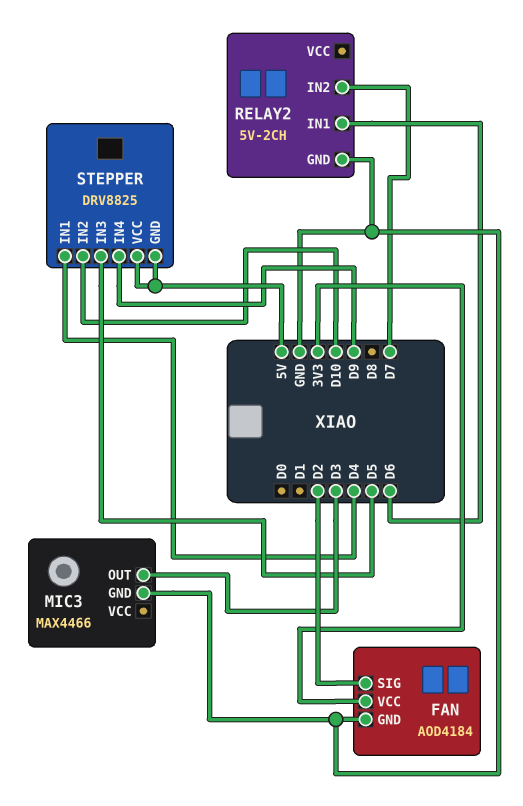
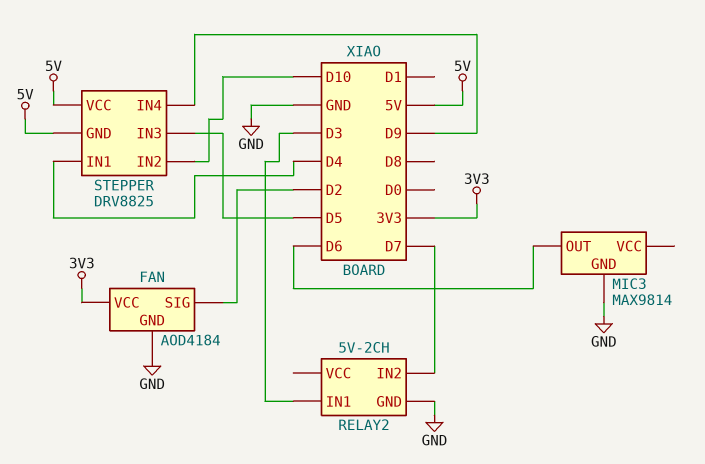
MIC3: MAX4466 -> MAX9814
MIC3 pin OUT: D3 -> D6
RELAY2 pin IN1: D6 -> D3

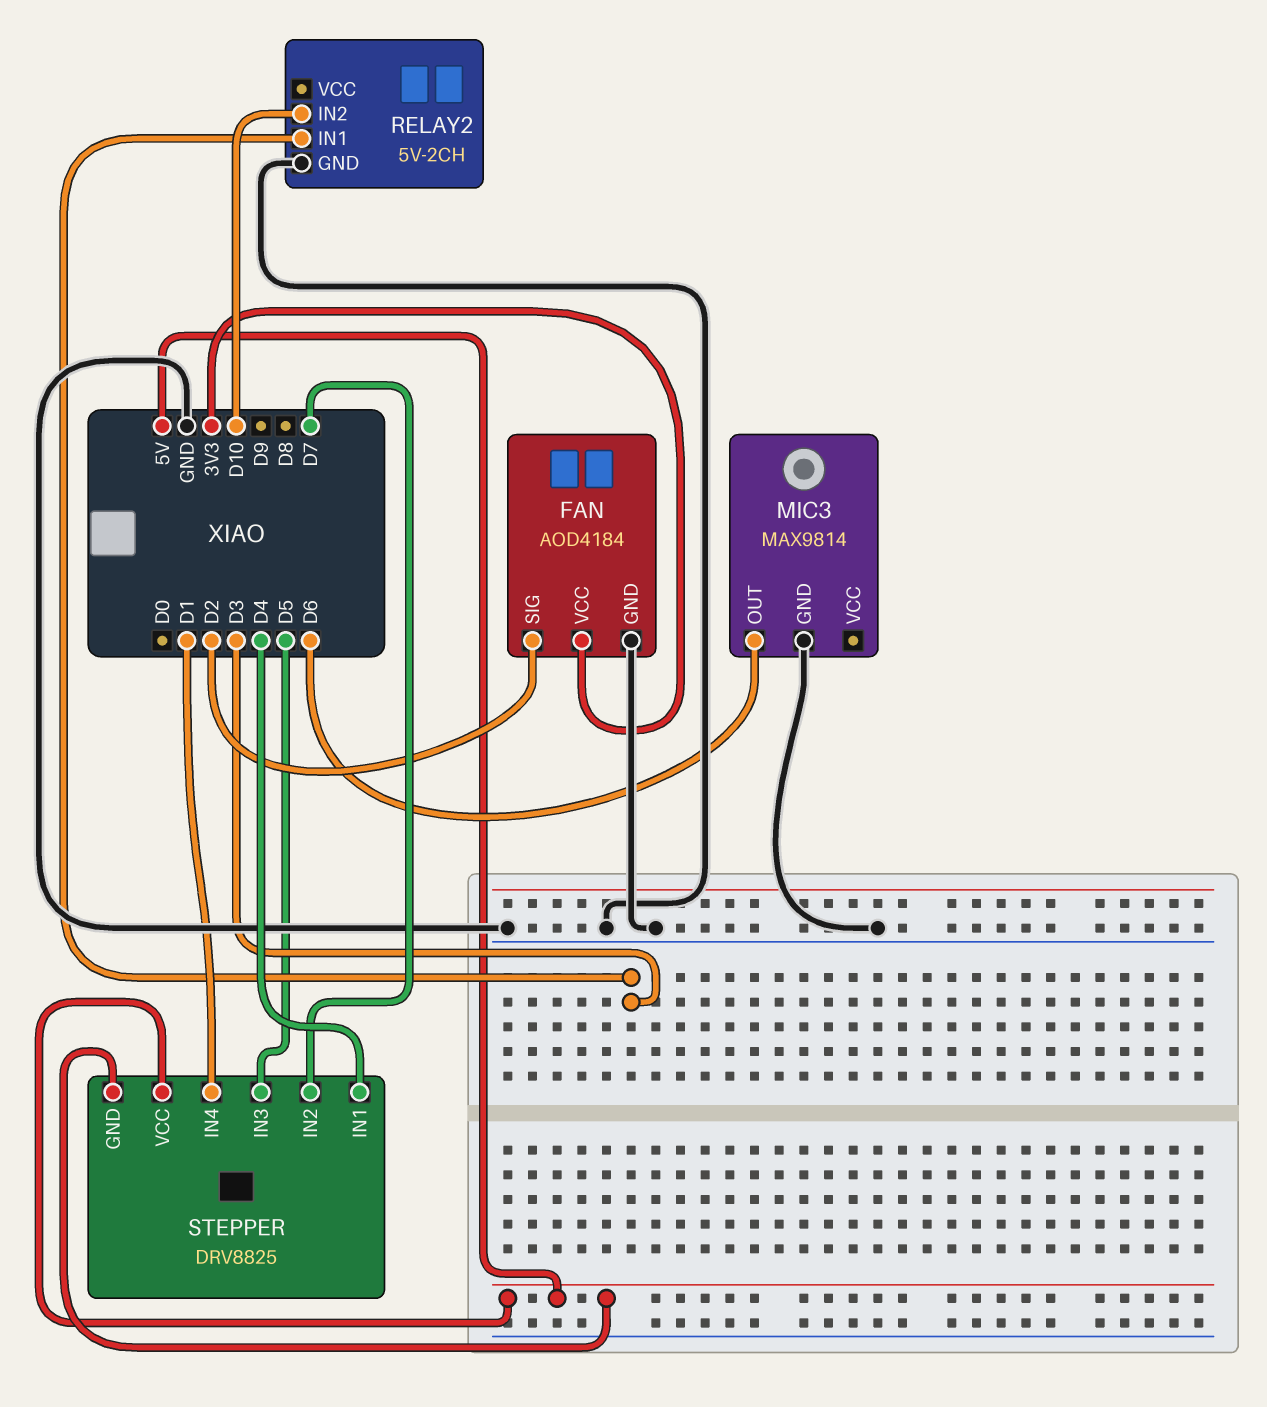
RELAY2 pin IN2: D7 -> D10
STEPPER pin IN2: D10 -> D7
STEPPER pin IN4: D9 -> D1

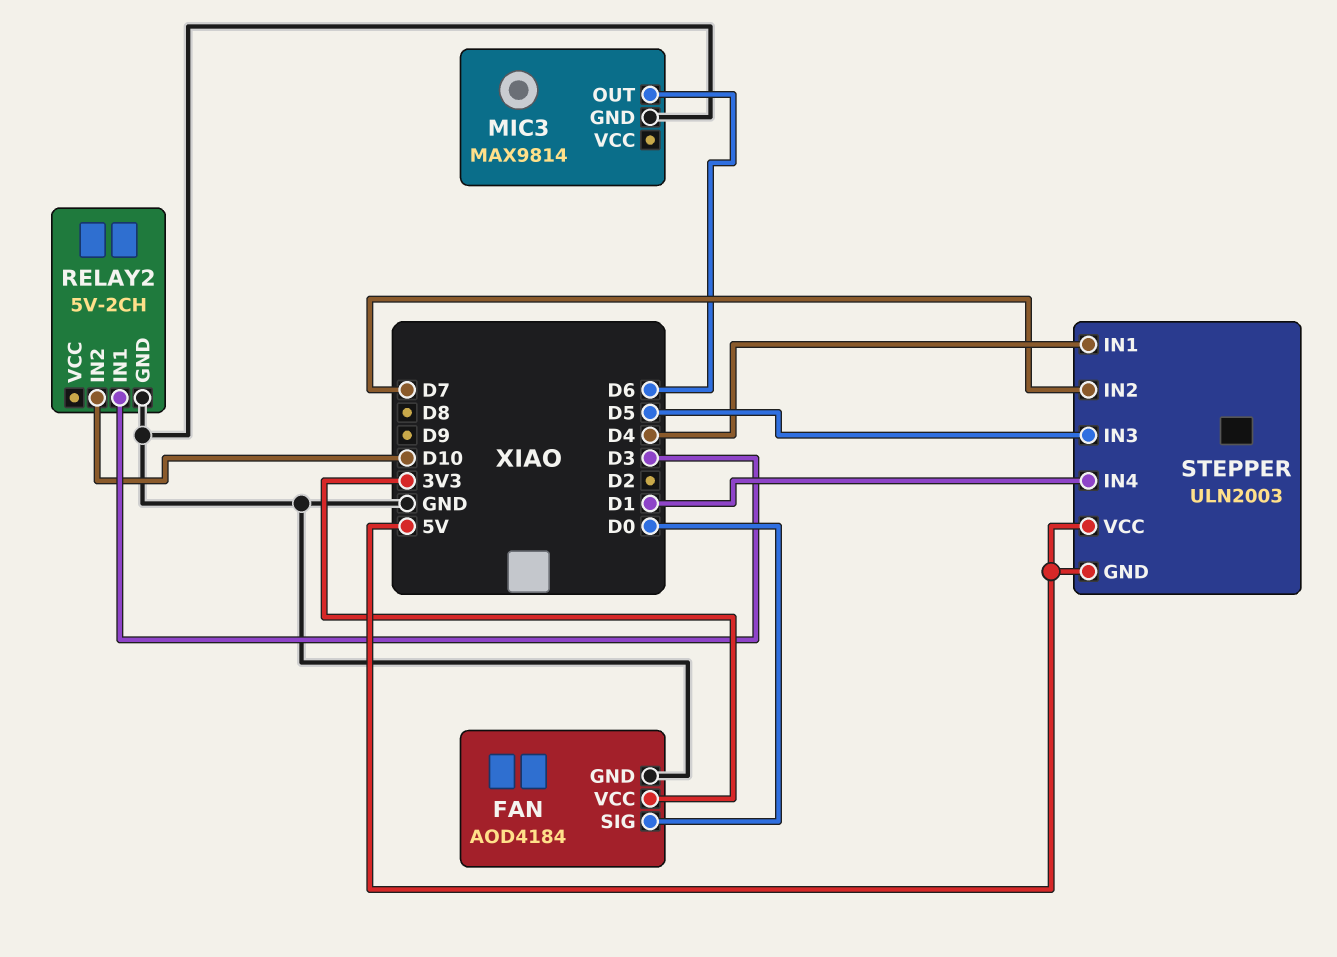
FAN pin SIG: D2 -> D0
STEPPER: DRV8825 -> ULN2003

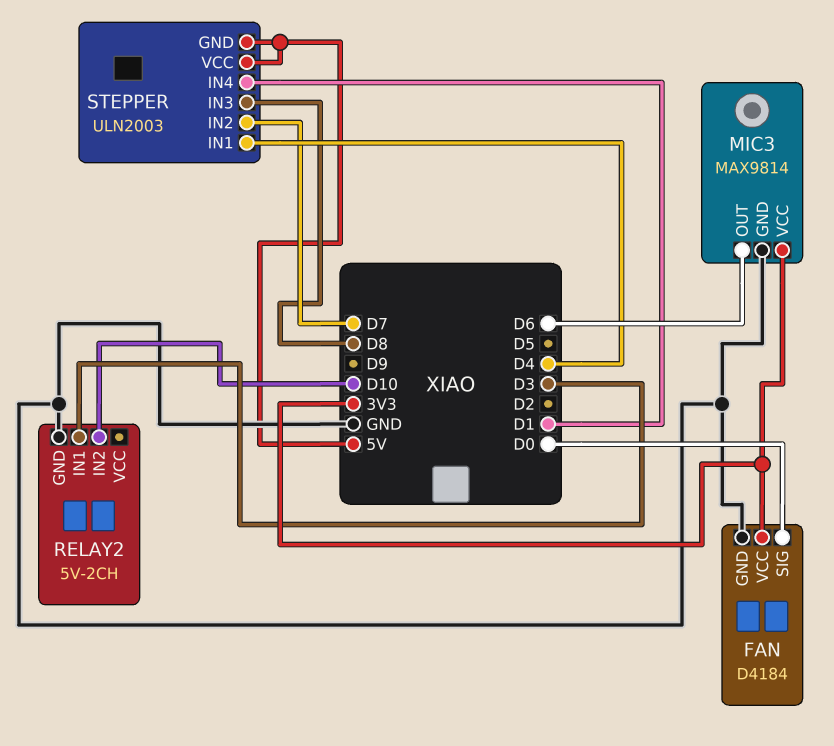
FAN: AOD4184 -> D4184
MIC3 pin VCC: none -> 3V3
STEPPER pin IN3: D5 -> D8

